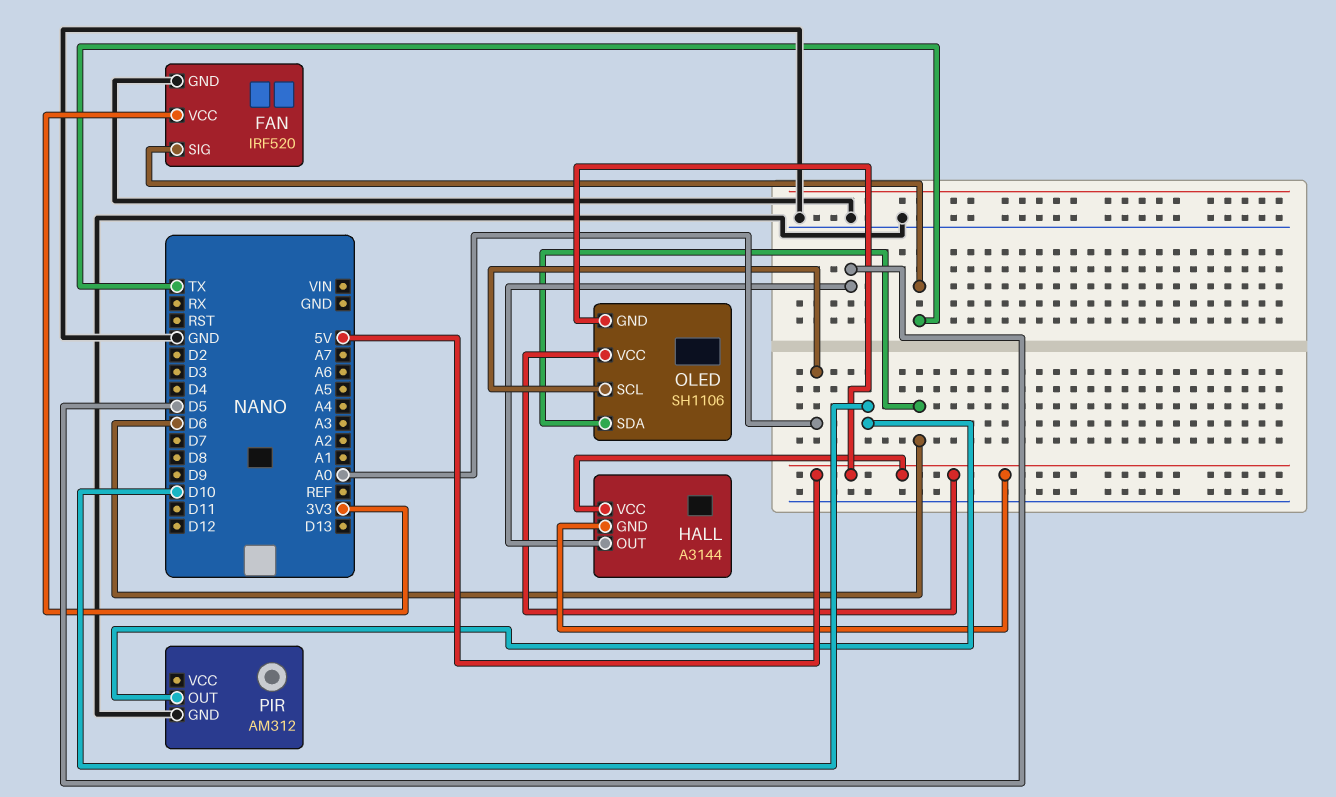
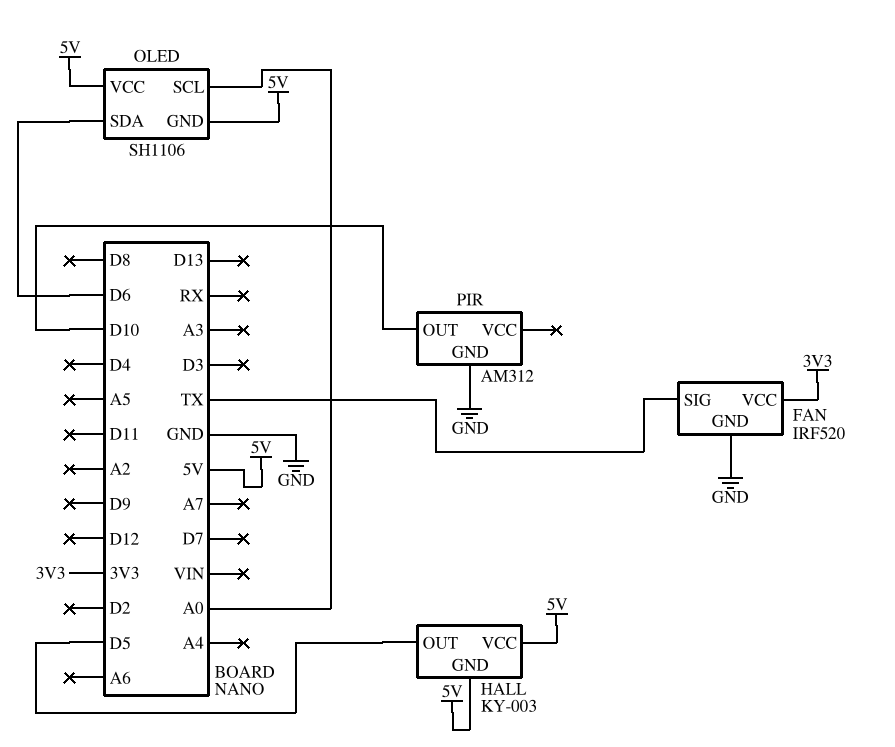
HALL: A3144 -> KY-003

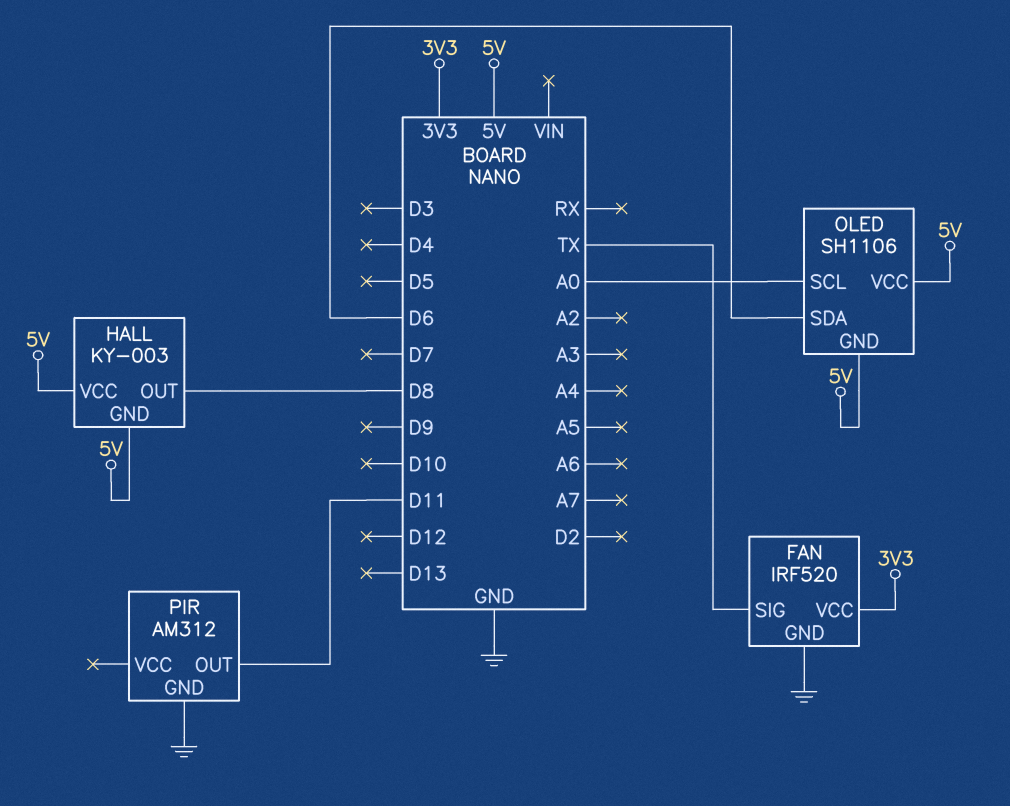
HALL pin OUT: D5 -> D8
PIR pin OUT: D10 -> D11

